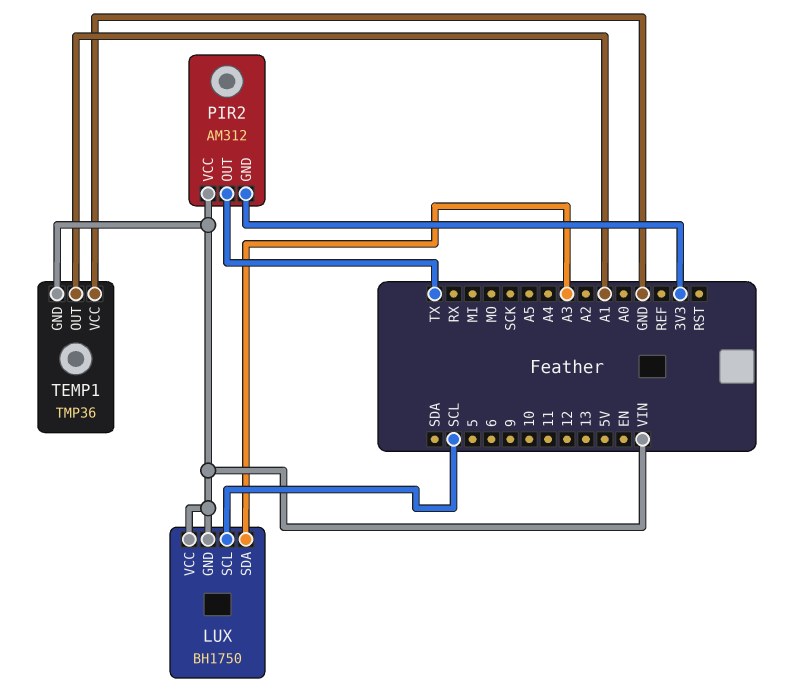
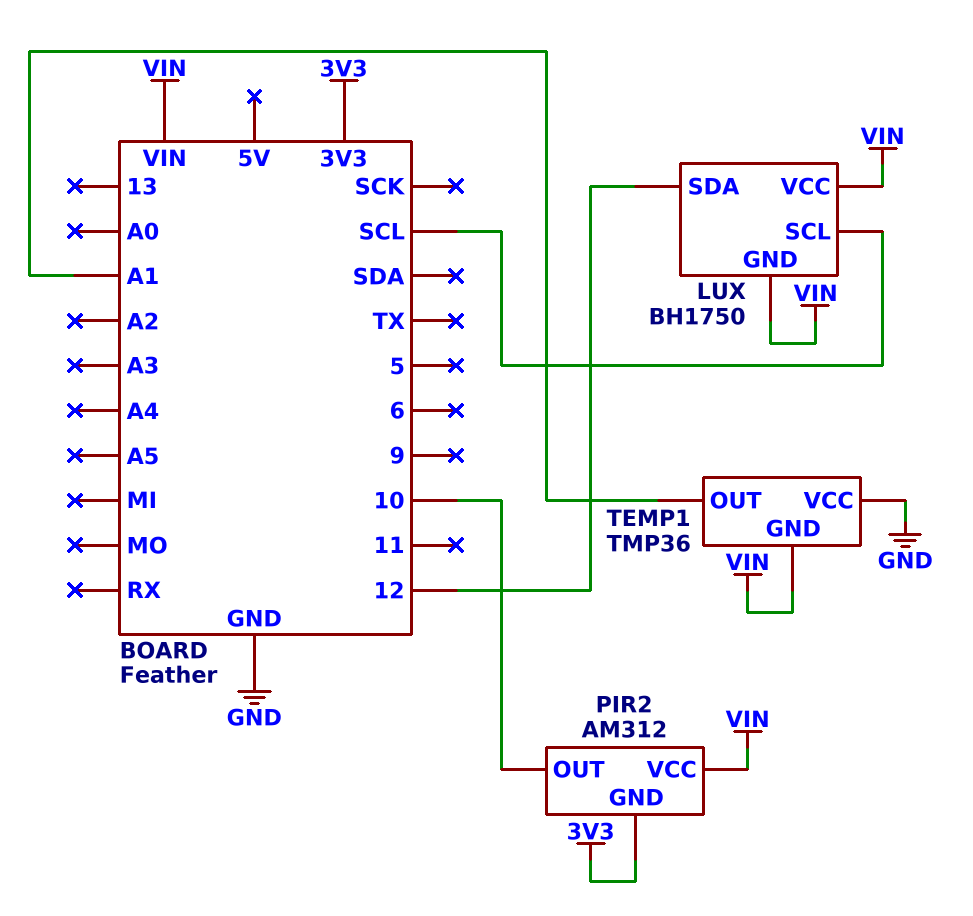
LUX pin SDA: A3 -> 12
PIR2 pin OUT: TX -> 10

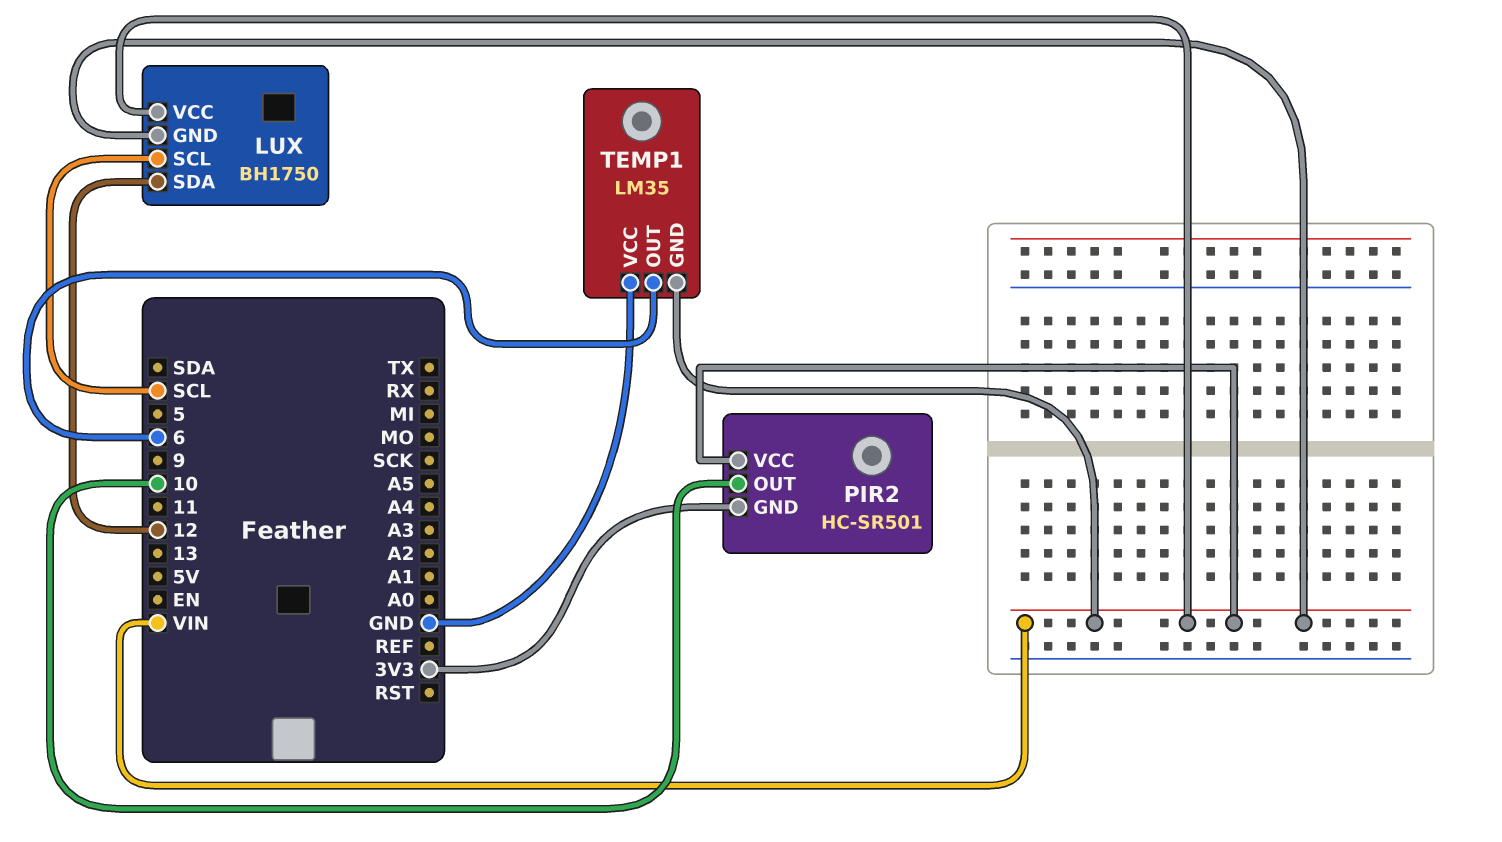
PIR2: AM312 -> HC-SR501
TEMP1: TMP36 -> LM35
TEMP1 pin OUT: A1 -> 6

